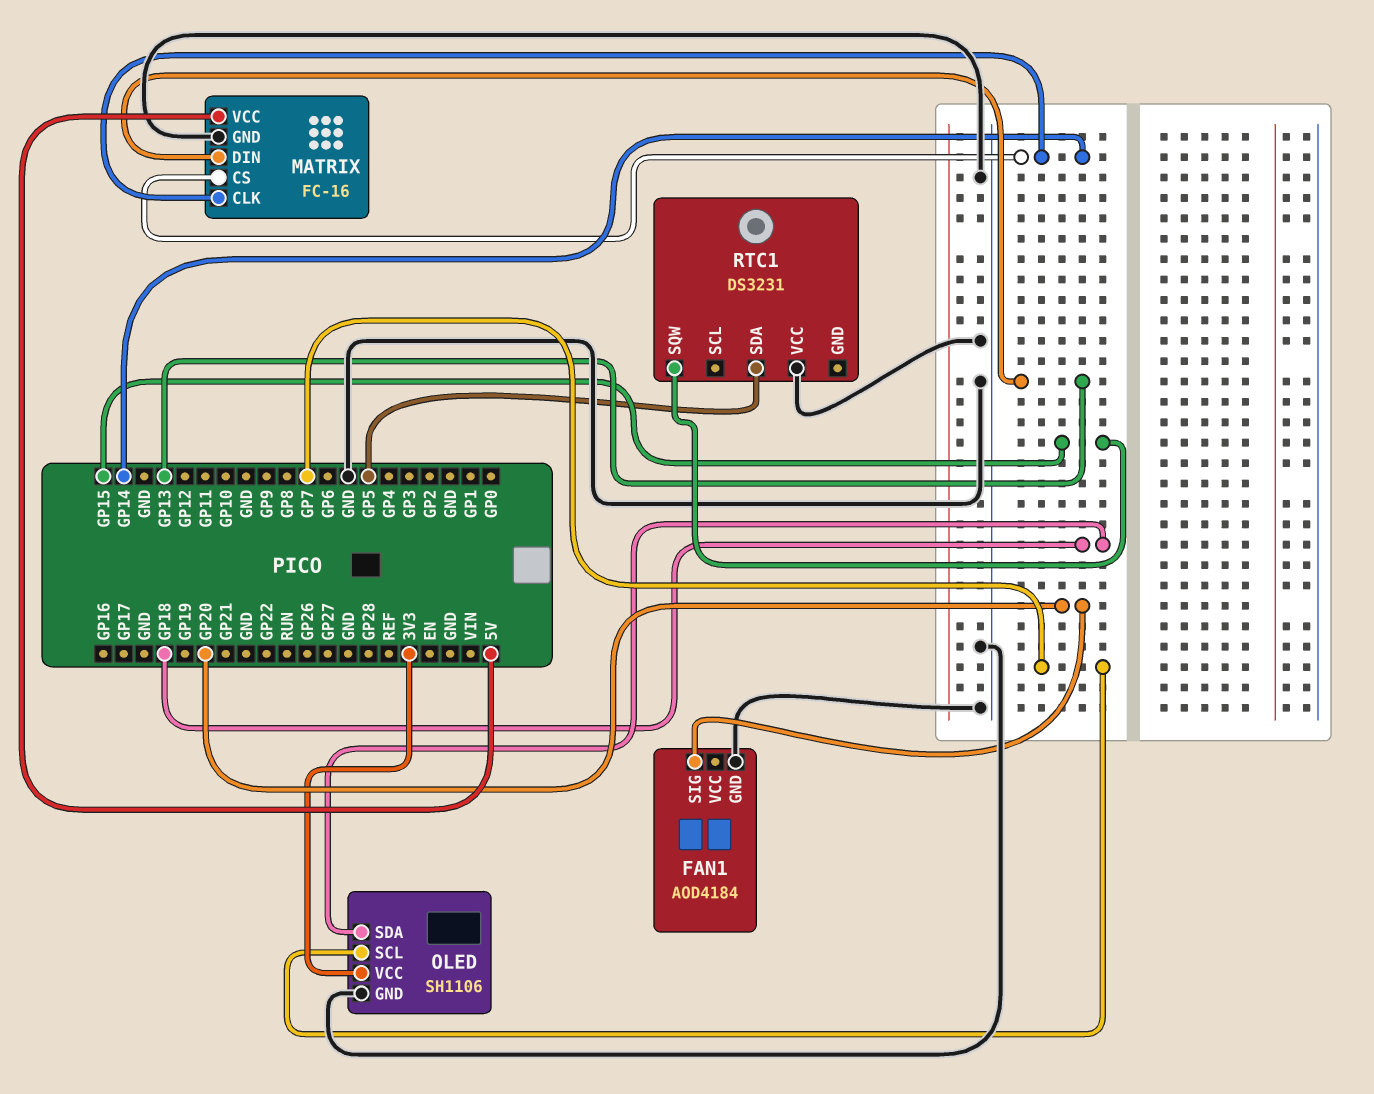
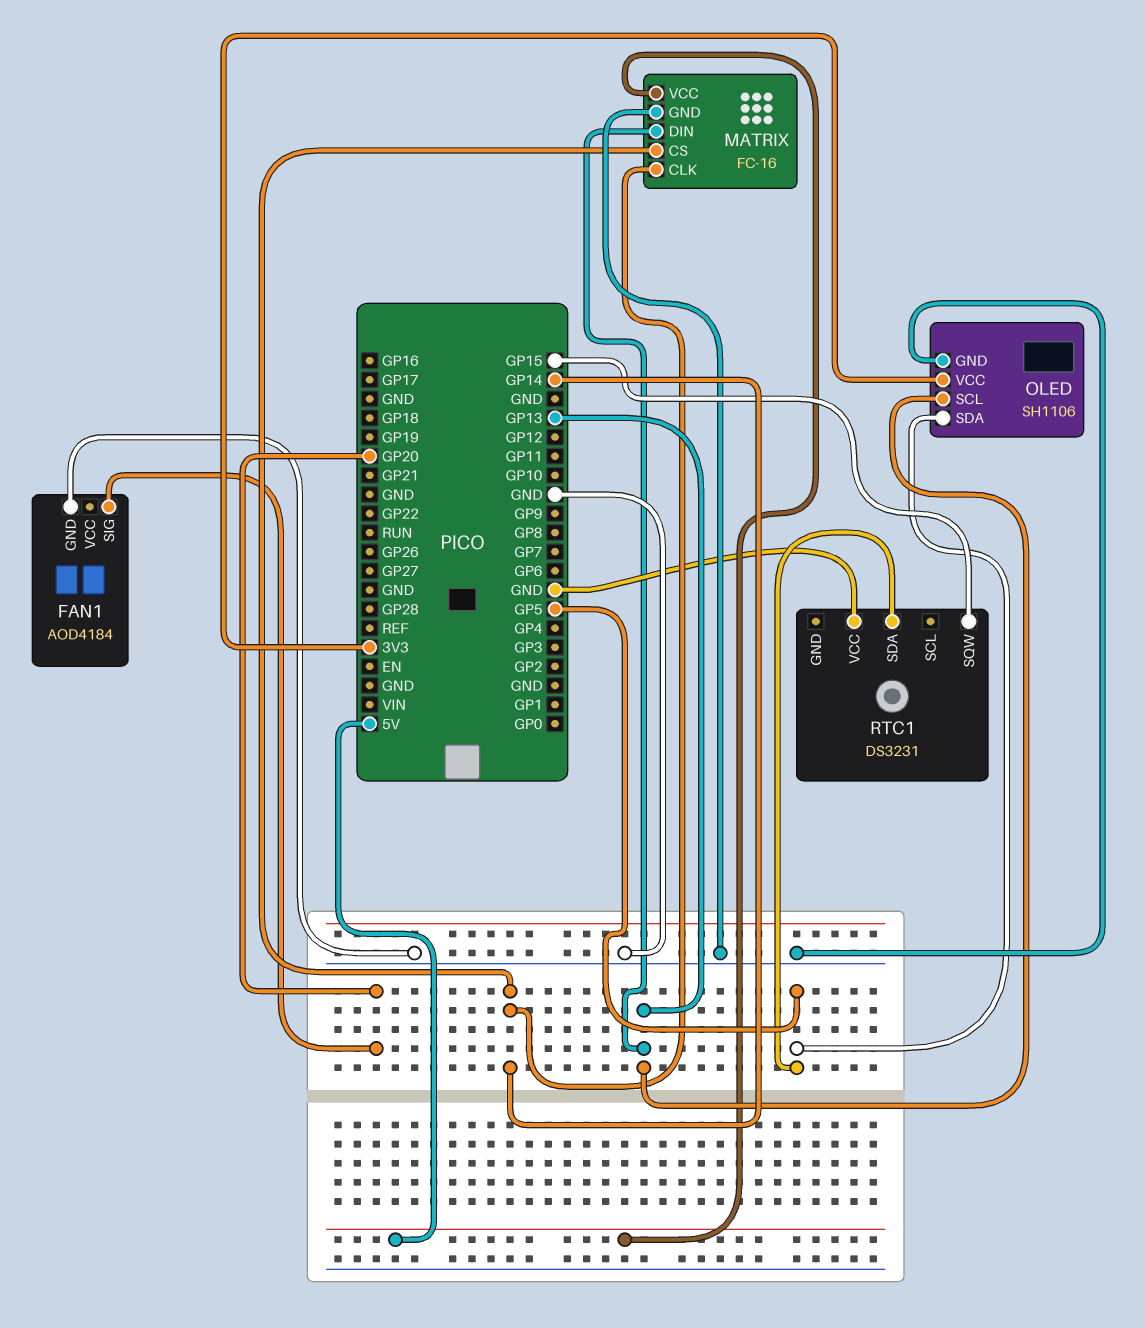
OLED pin SCL: GP7 -> GP13
OLED pin SDA: GP18 -> GP5

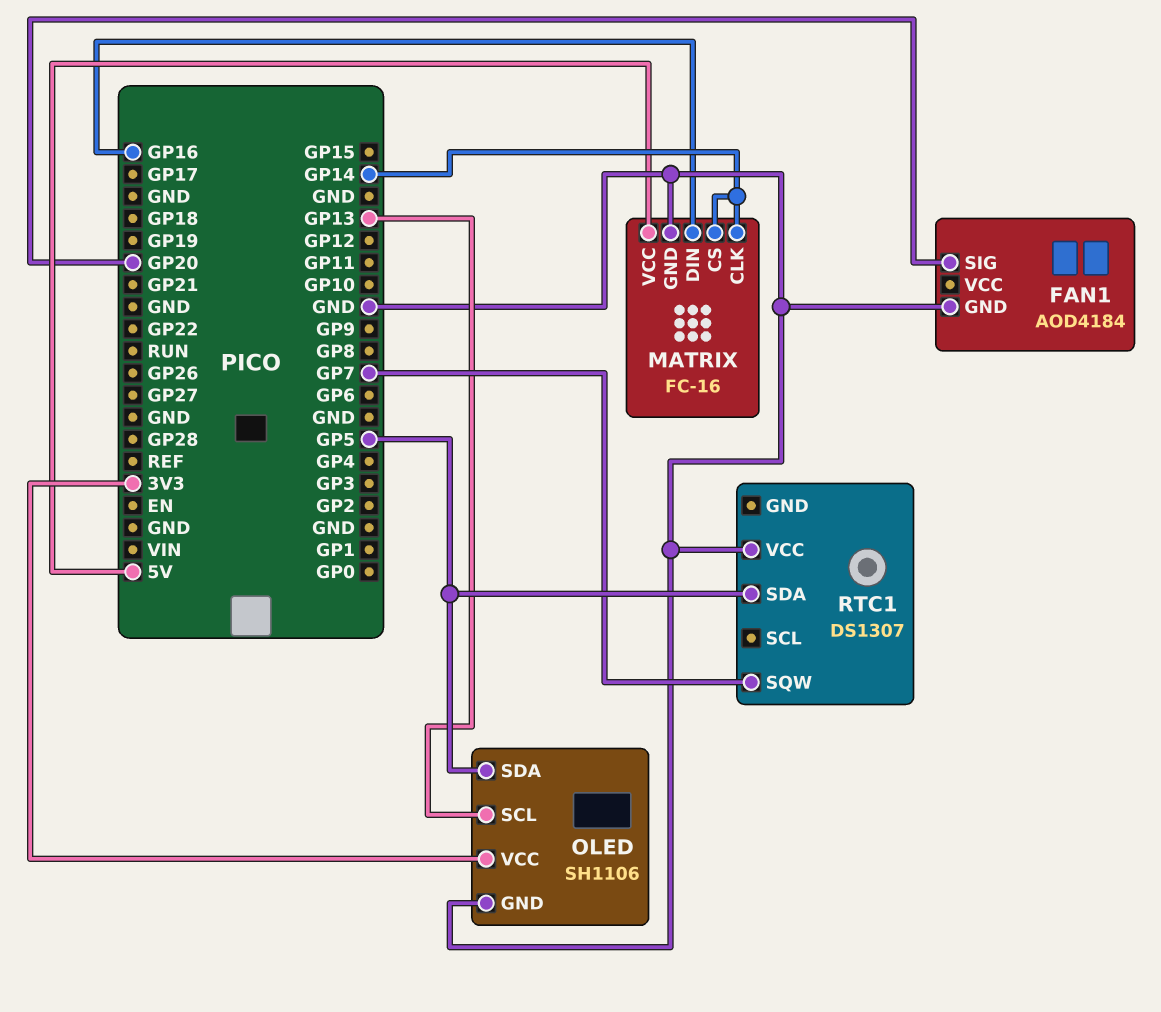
MATRIX pin DIN: GP13 -> GP16
RTC1: DS3231 -> DS1307
RTC1 pin SQW: GP15 -> GP7

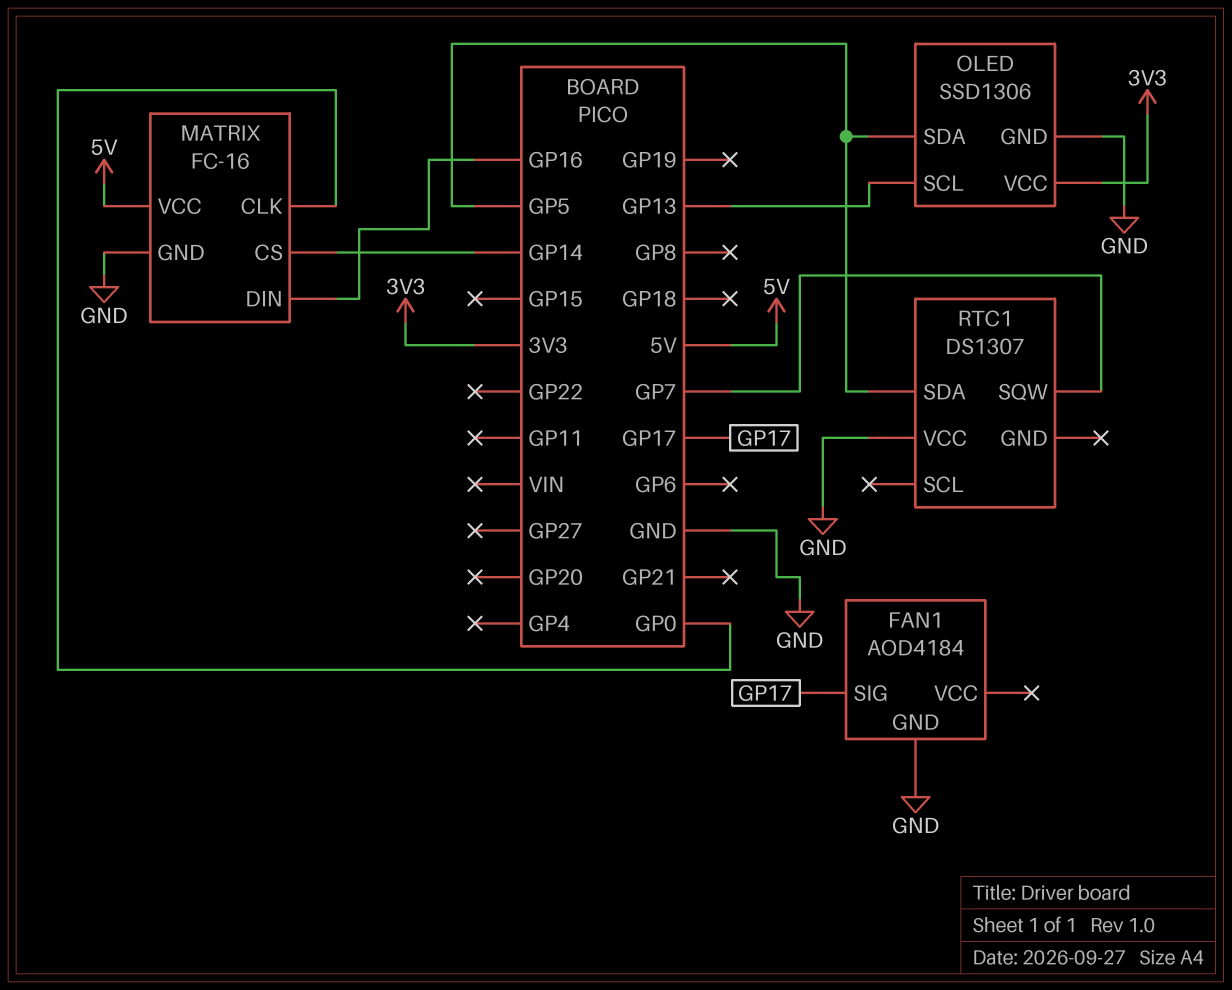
FAN1 pin SIG: GP20 -> GP17
MATRIX pin CLK: GP14 -> GP0
OLED: SH1106 -> SSD1306

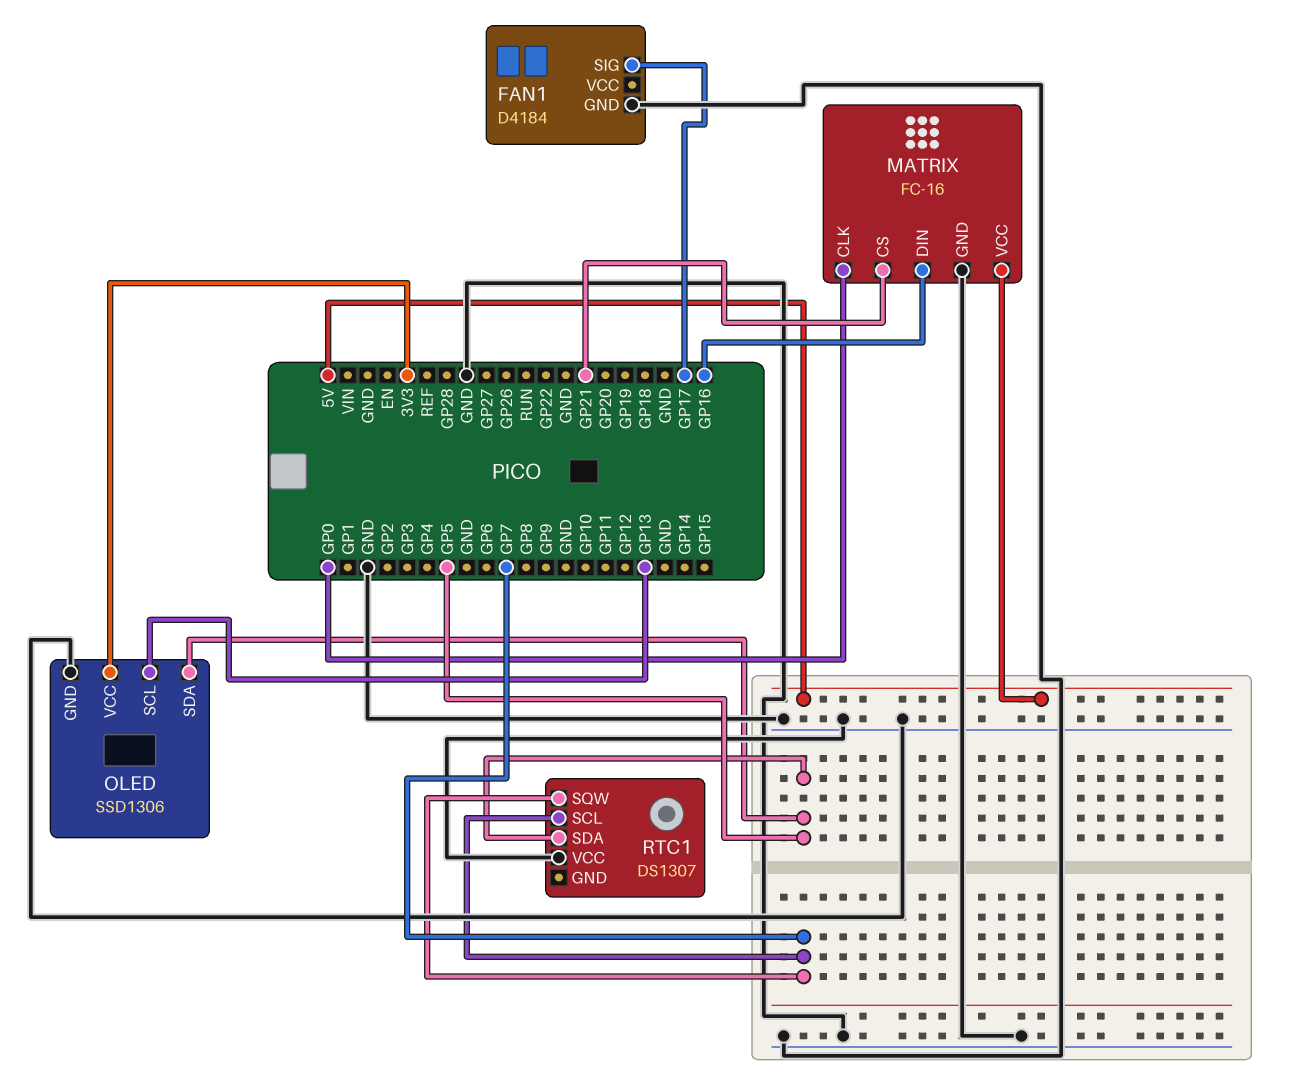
FAN1: AOD4184 -> D4184
MATRIX pin CS: GP14 -> GP21
RTC1 pin SCL: none -> GP7

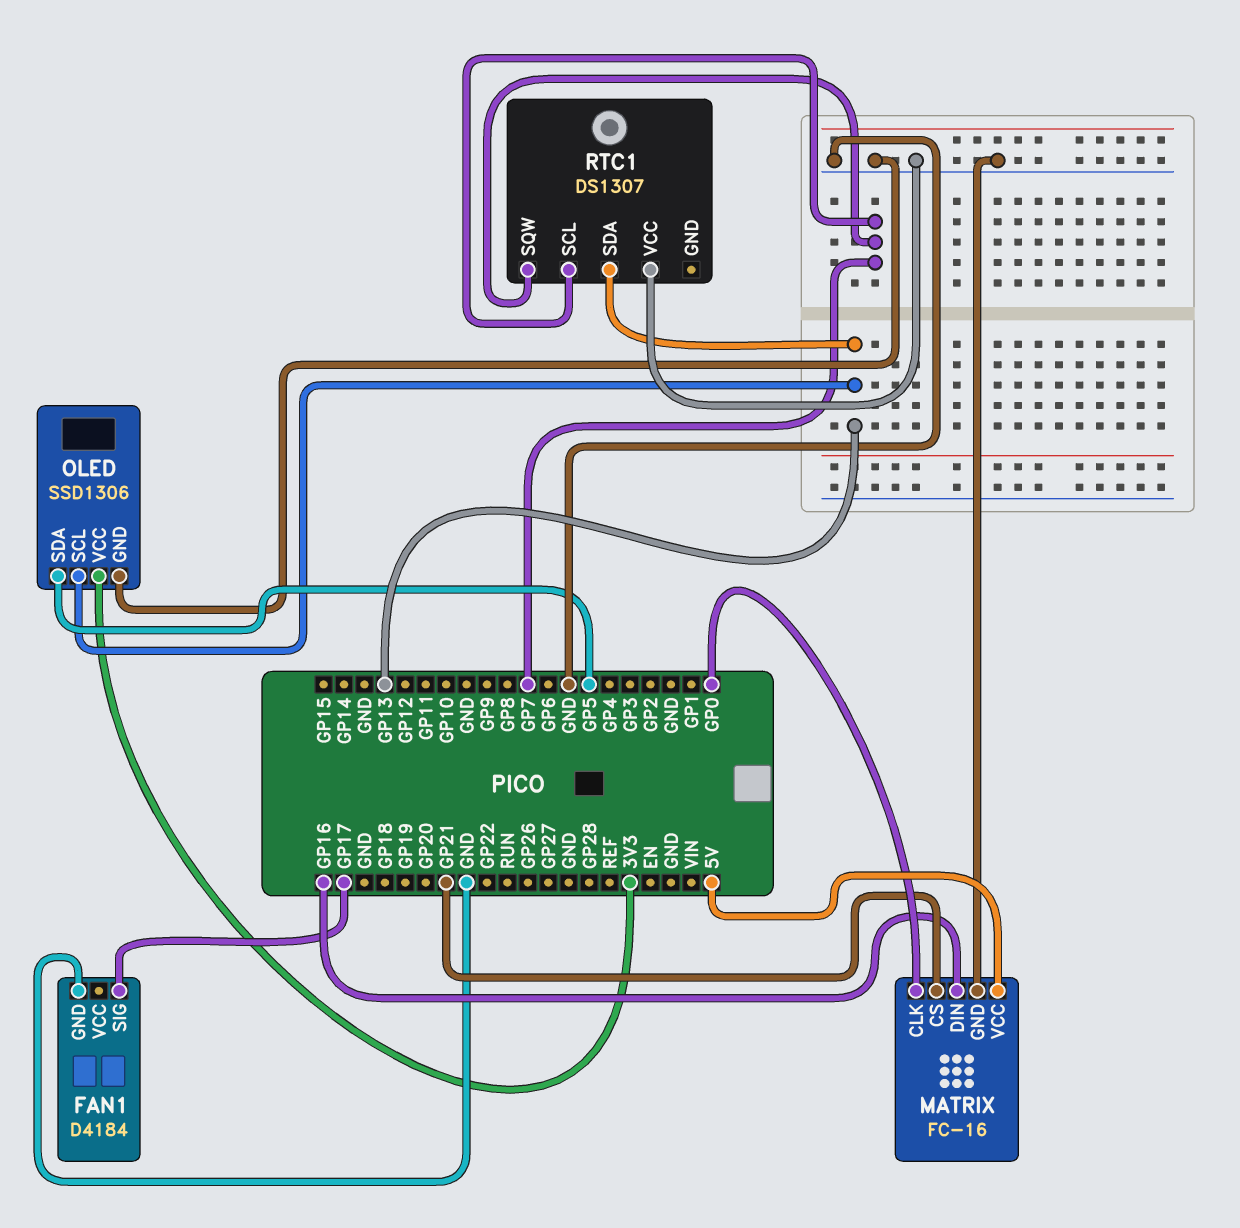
RTC1 pin SDA: GP5 -> GP13

